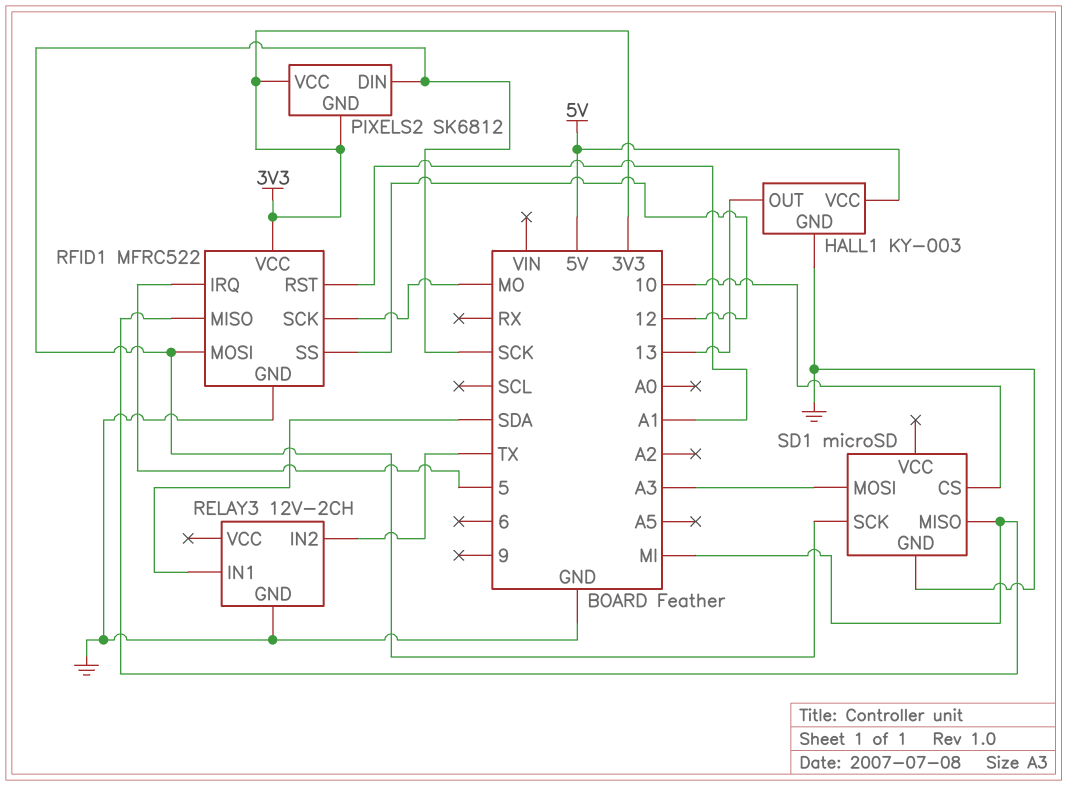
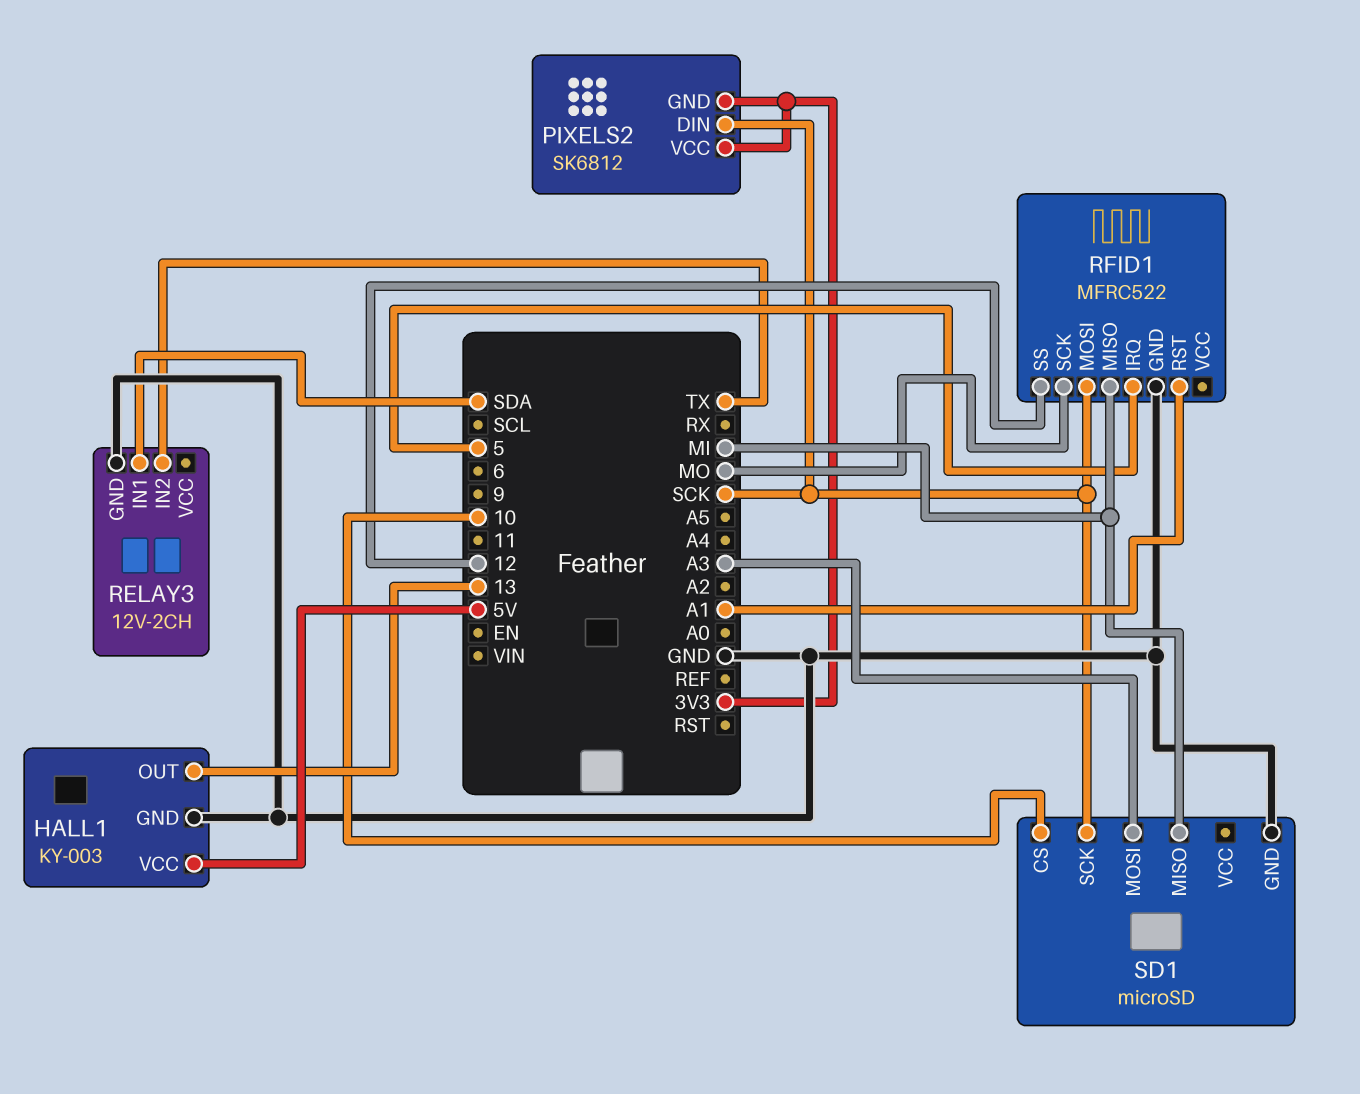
RFID1 pin VCC: 3V3 -> none

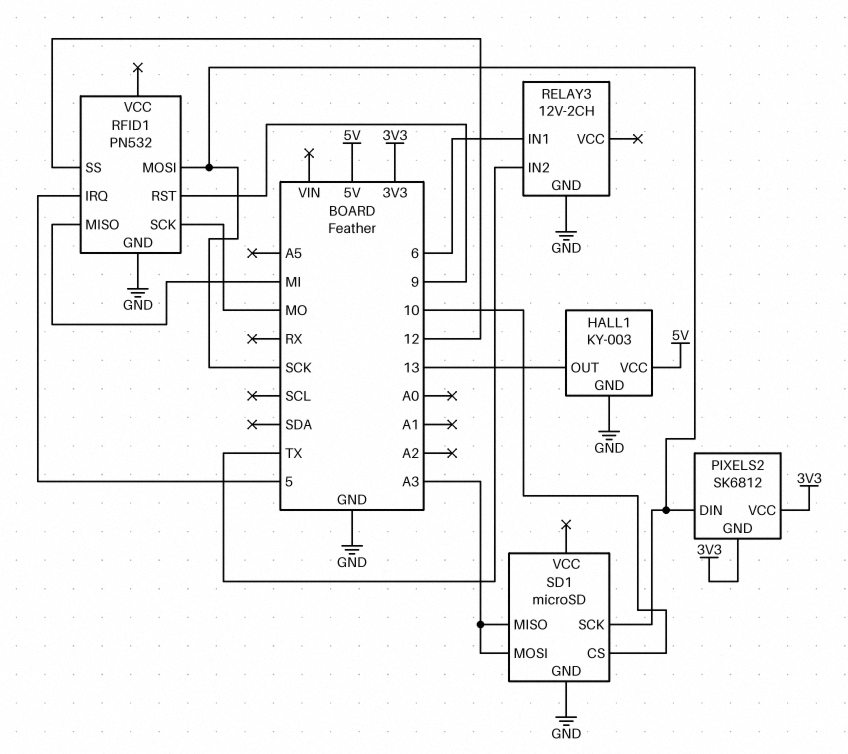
RELAY3 pin IN1: SDA -> 6
RFID1: MFRC522 -> PN532
RFID1 pin RST: A1 -> 9
SD1 pin MISO: MI -> A3

